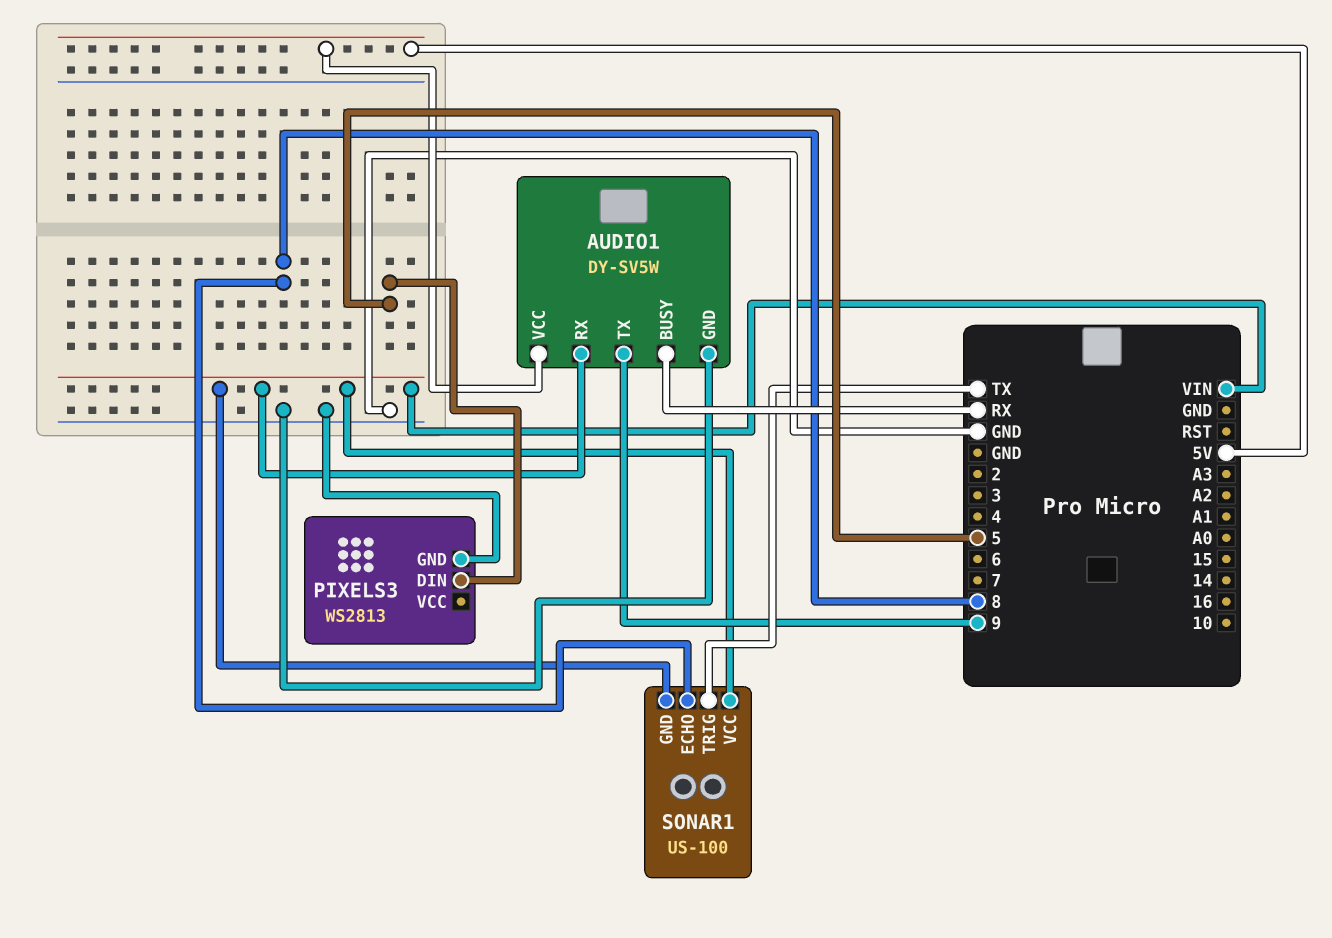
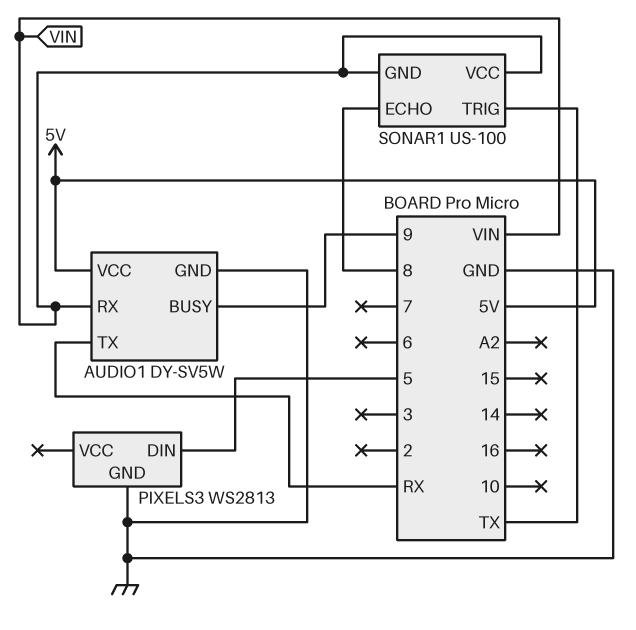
AUDIO1 pin BUSY: RX -> 9
AUDIO1 pin TX: 9 -> RX

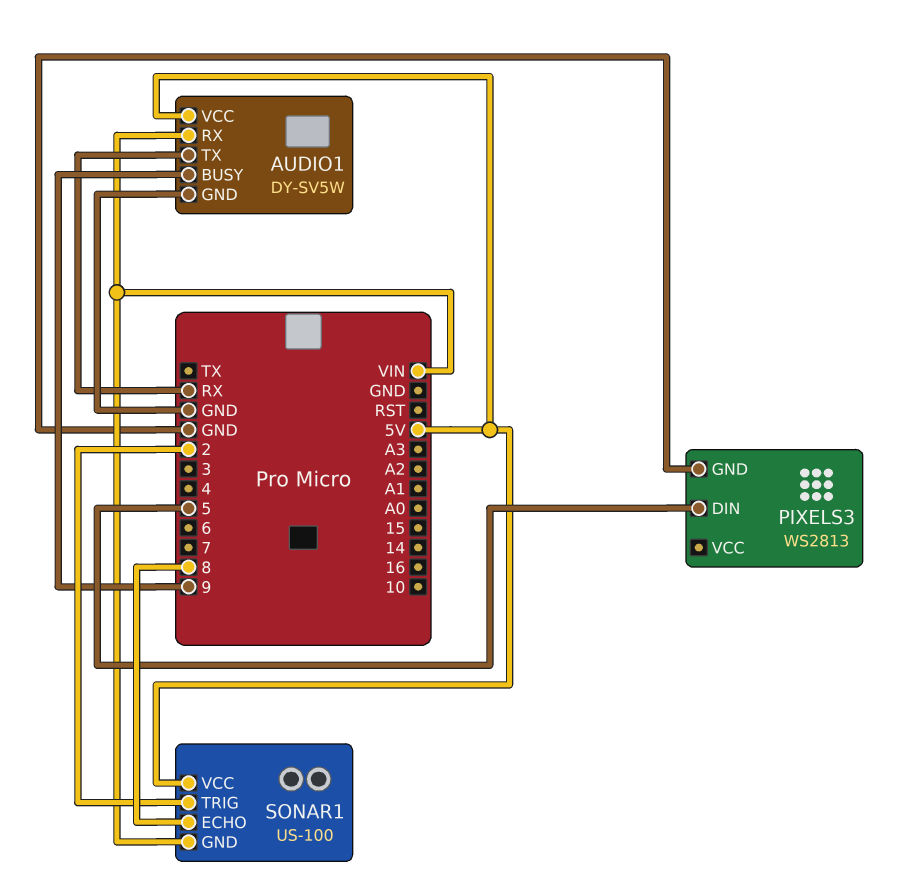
SONAR1 pin TRIG: TX -> 2
SONAR1 pin VCC: VIN -> 5V

